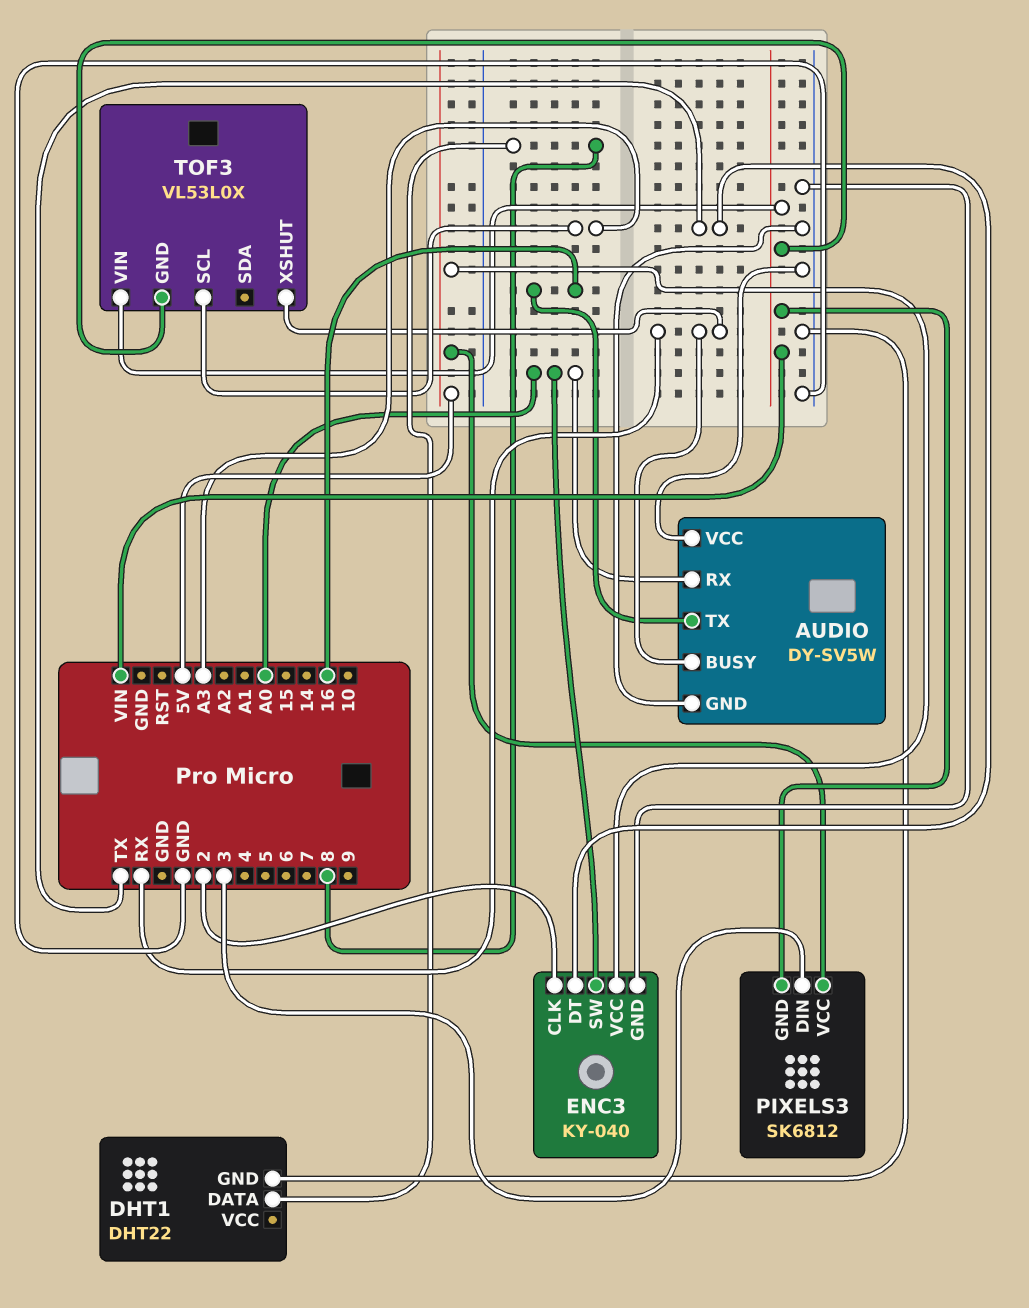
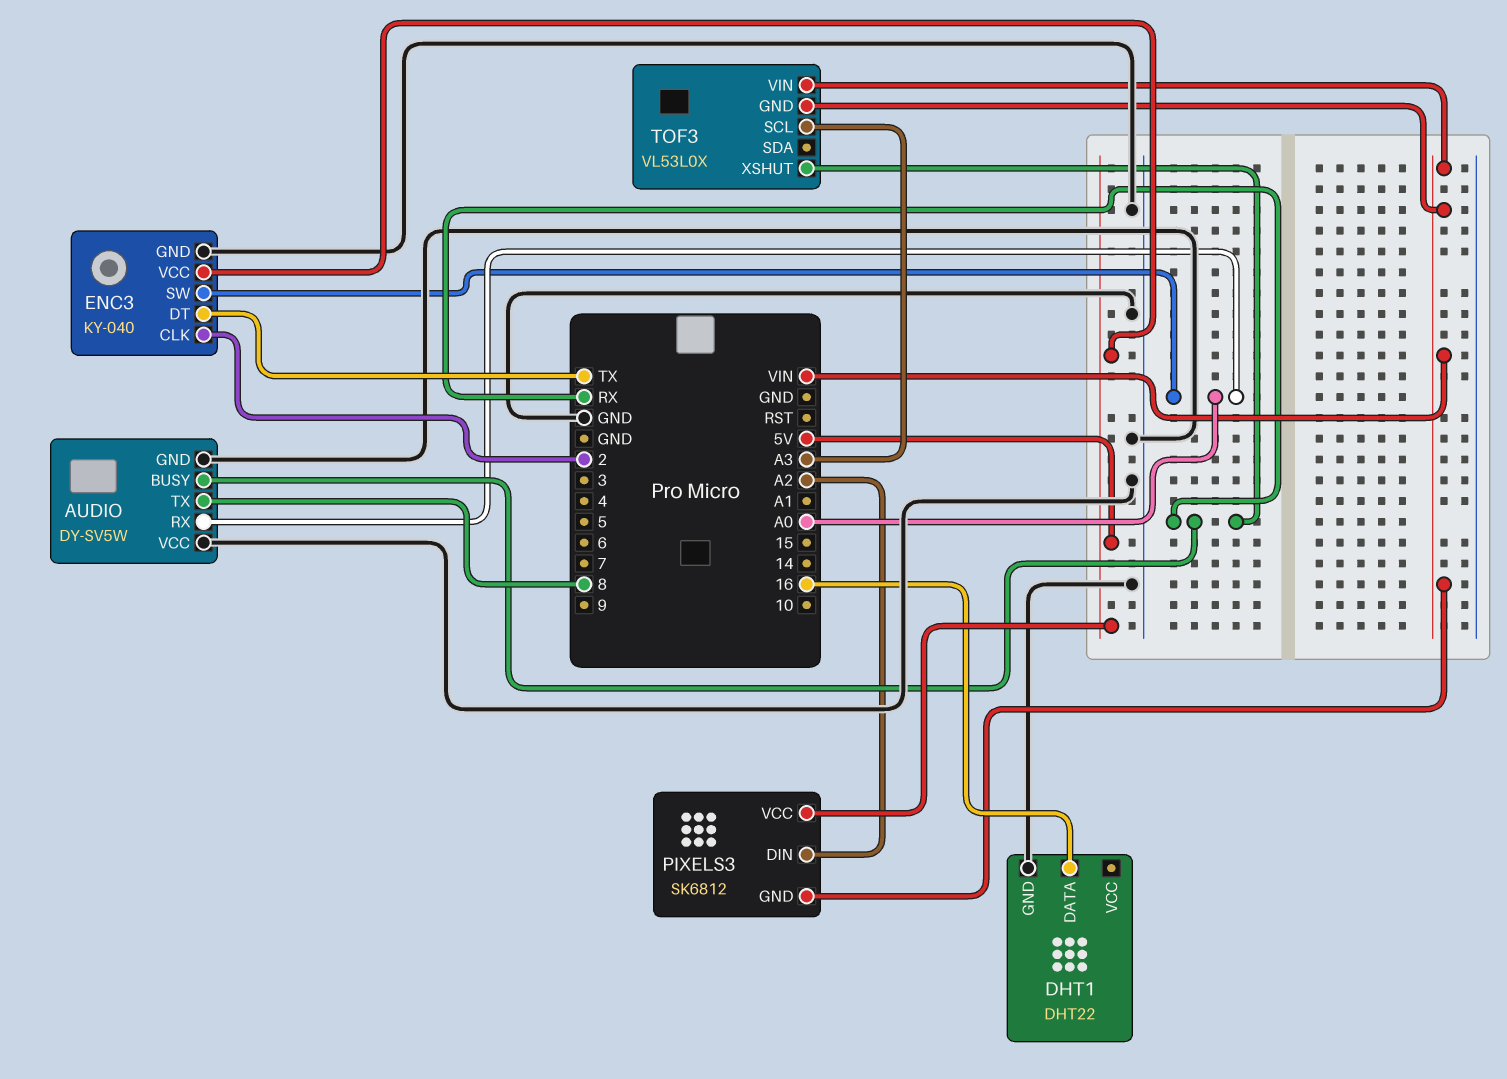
AUDIO pin TX: 16 -> 8
DHT1 pin DATA: 8 -> 16
PIXELS3 pin DIN: 3 -> A2

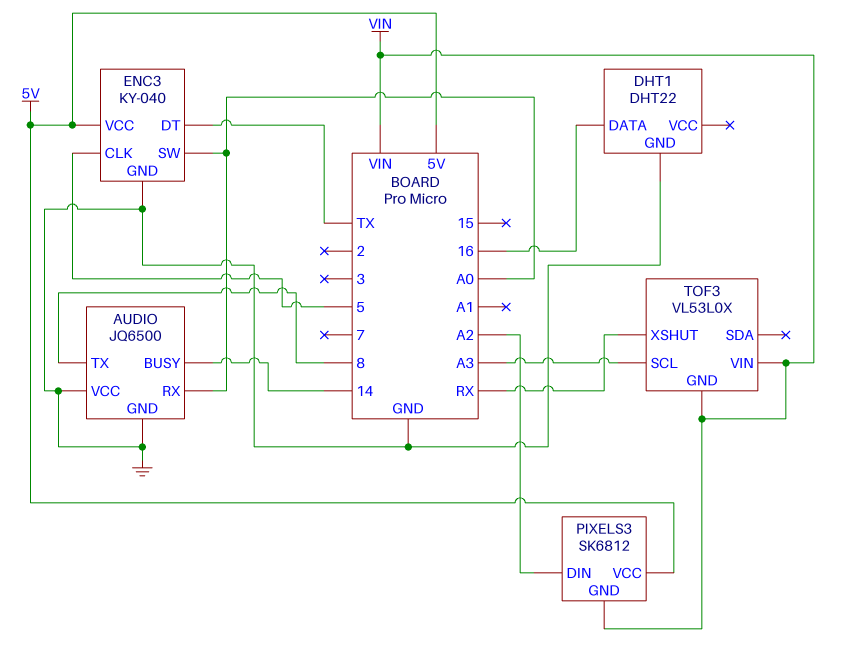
AUDIO: DY-SV5W -> JQ6500
AUDIO pin BUSY: RX -> 14
ENC3 pin CLK: 2 -> 5

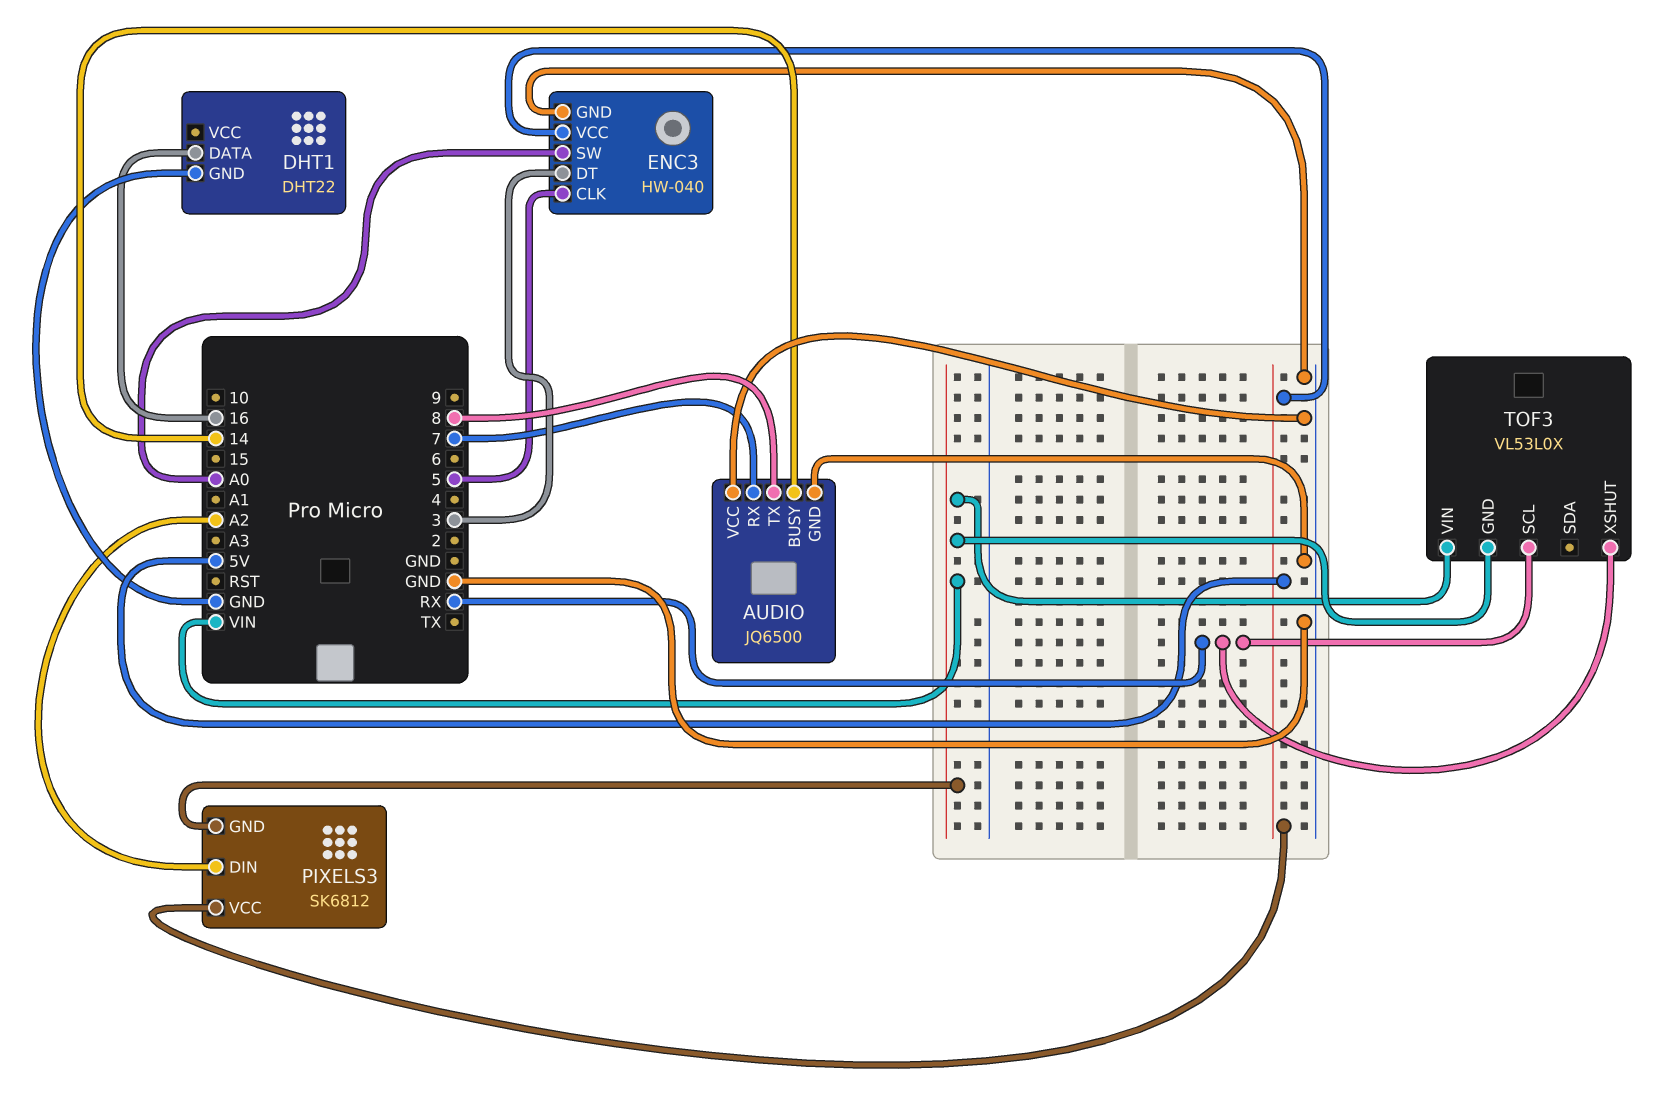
AUDIO pin RX: A0 -> 7
ENC3: KY-040 -> HW-040
ENC3 pin DT: TX -> 3
TOF3 pin SCL: A3 -> RX

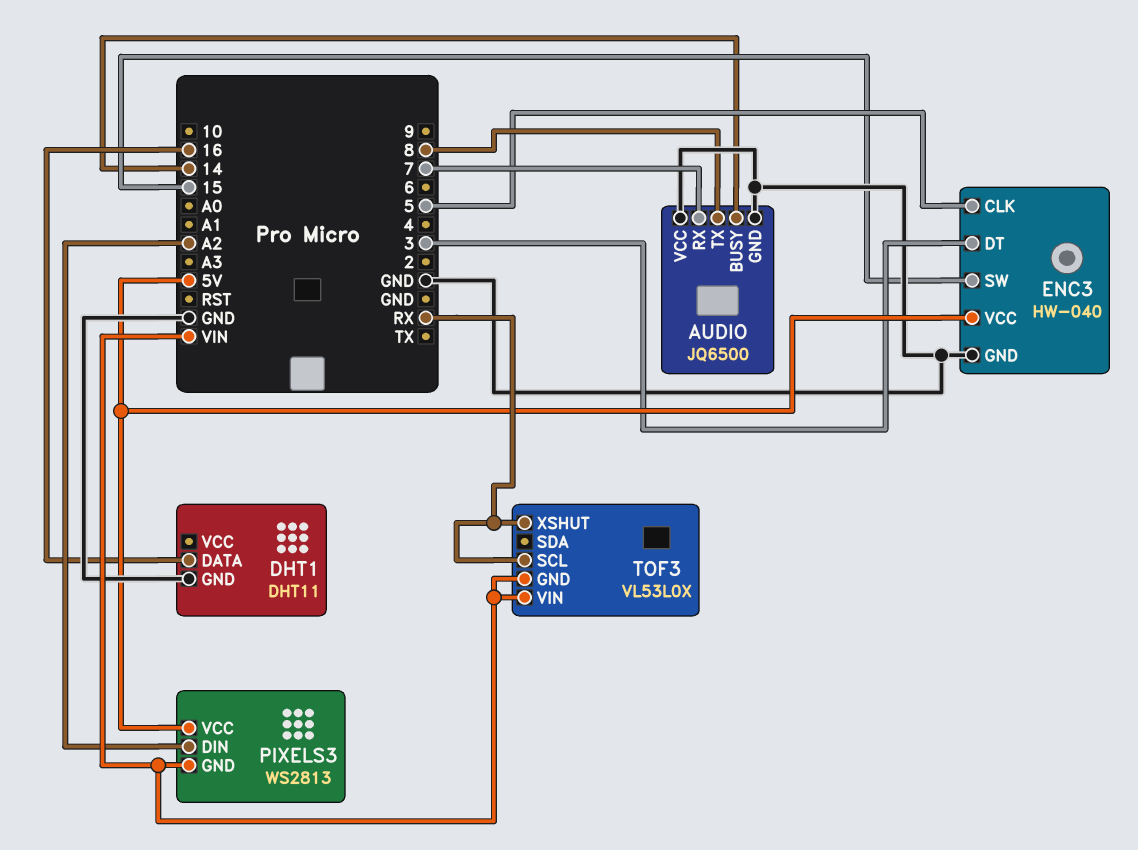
DHT1: DHT22 -> DHT11
ENC3 pin SW: A0 -> 15
PIXELS3: SK6812 -> WS2813

